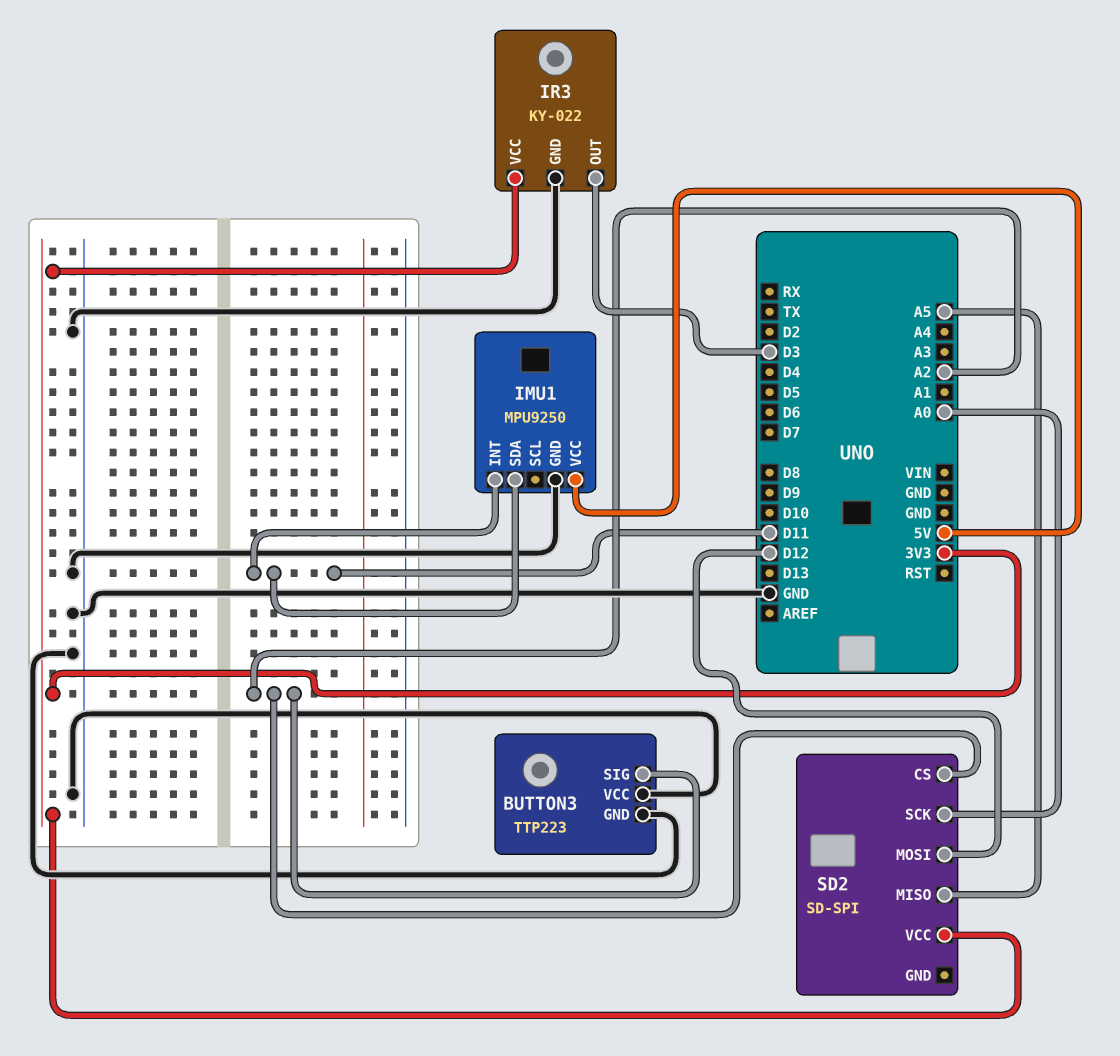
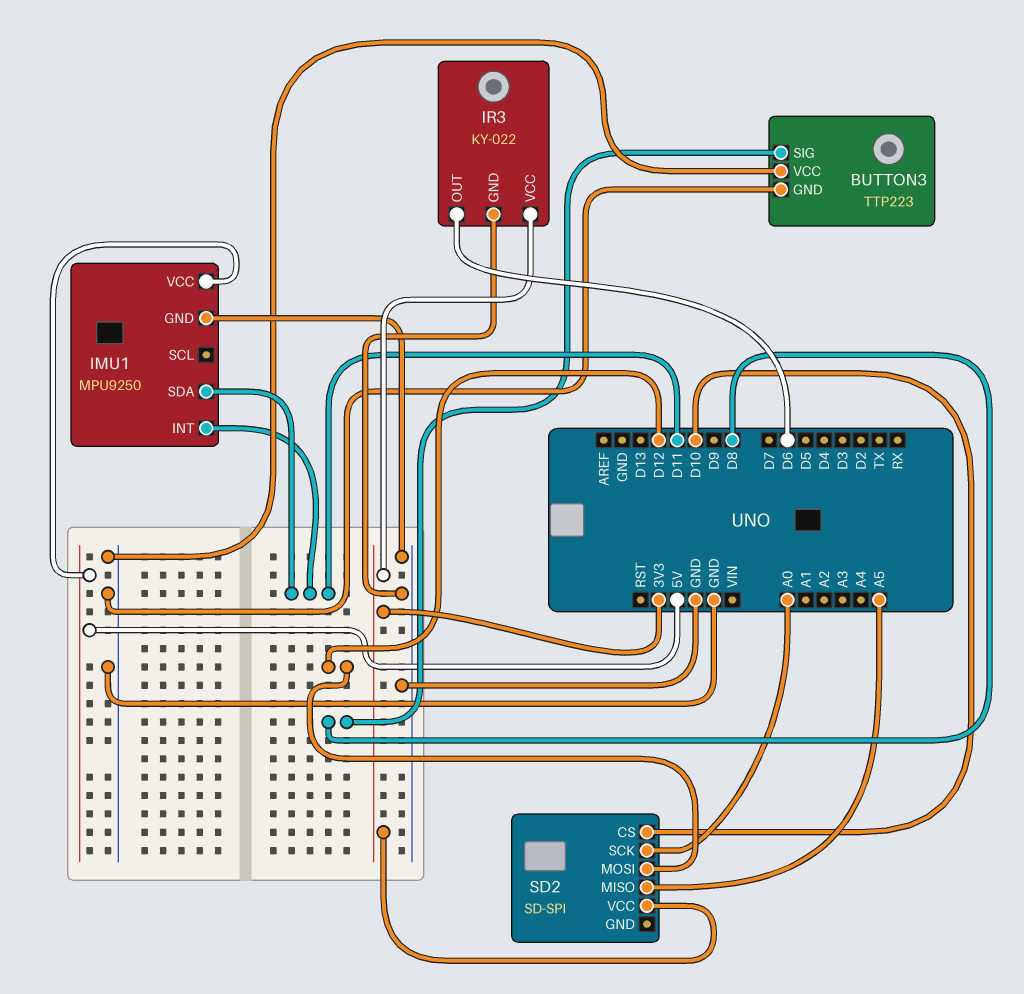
BUTTON3 pin SIG: A2 -> D8
IR3 pin OUT: D3 -> D6
SD2 pin CS: A2 -> D10

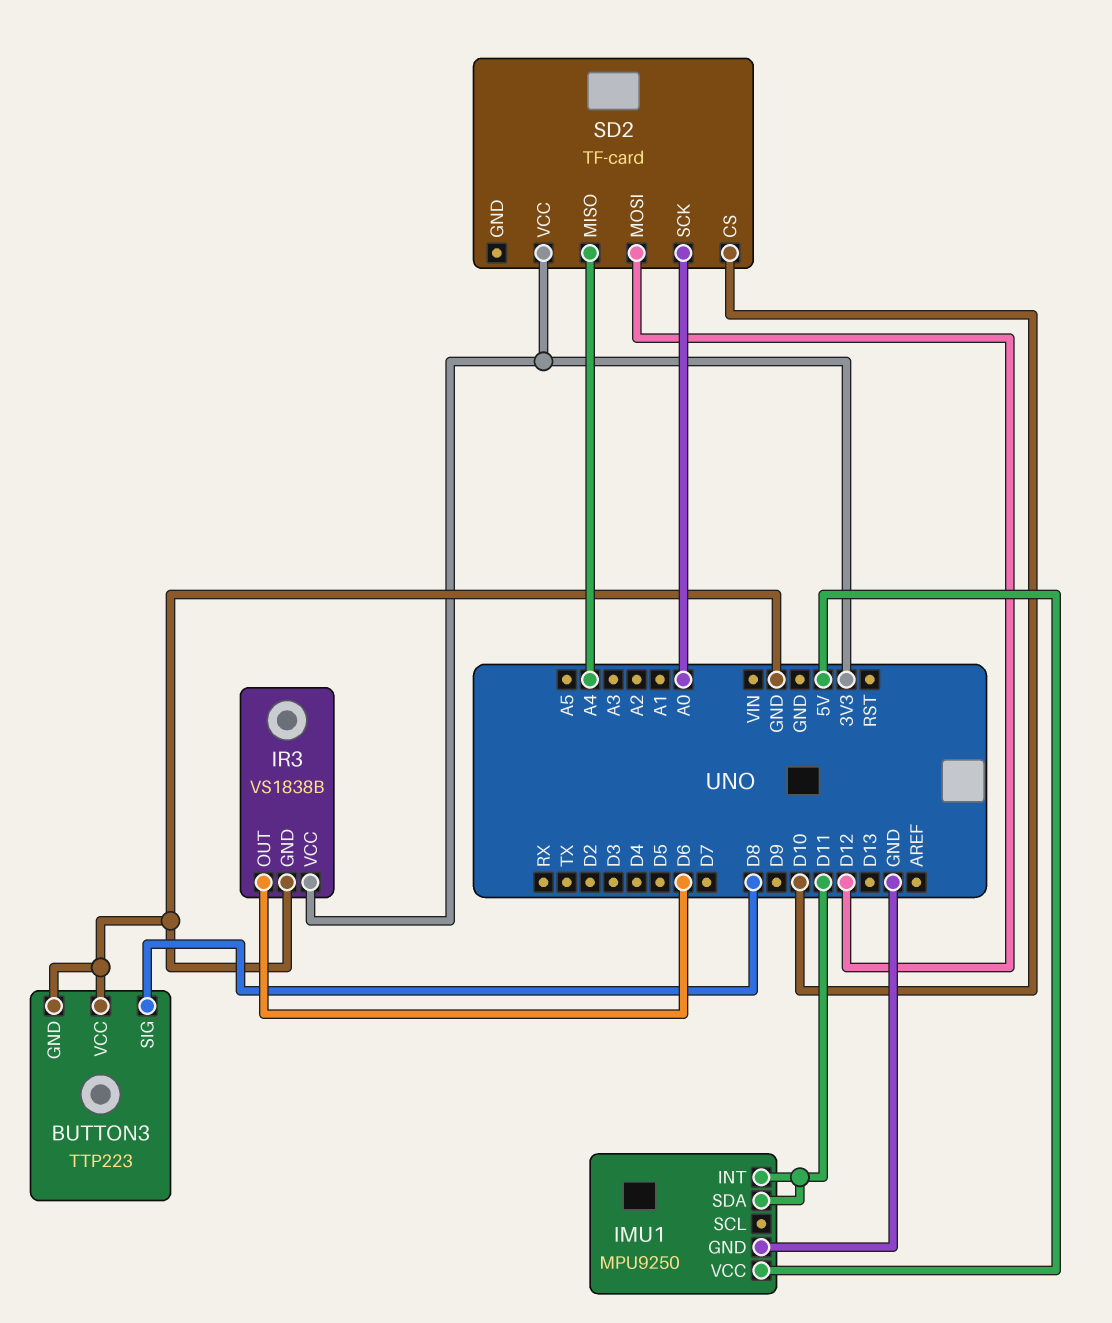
IR3: KY-022 -> VS1838B
SD2: SD-SPI -> TF-card
SD2 pin MISO: A5 -> A4

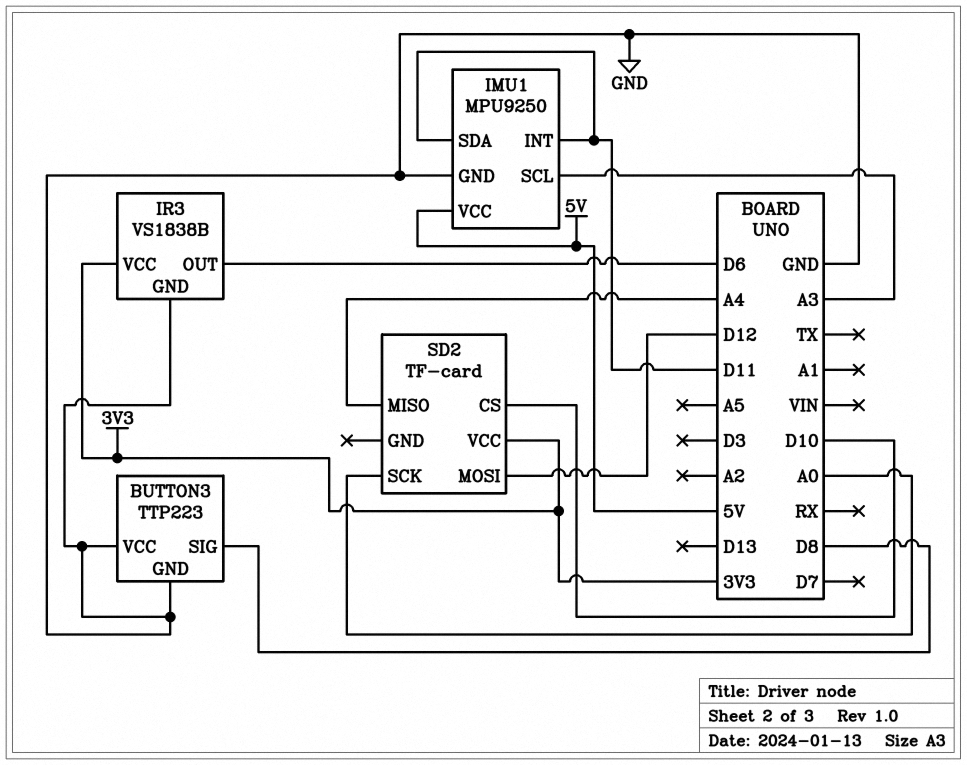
IMU1 pin SCL: none -> A3

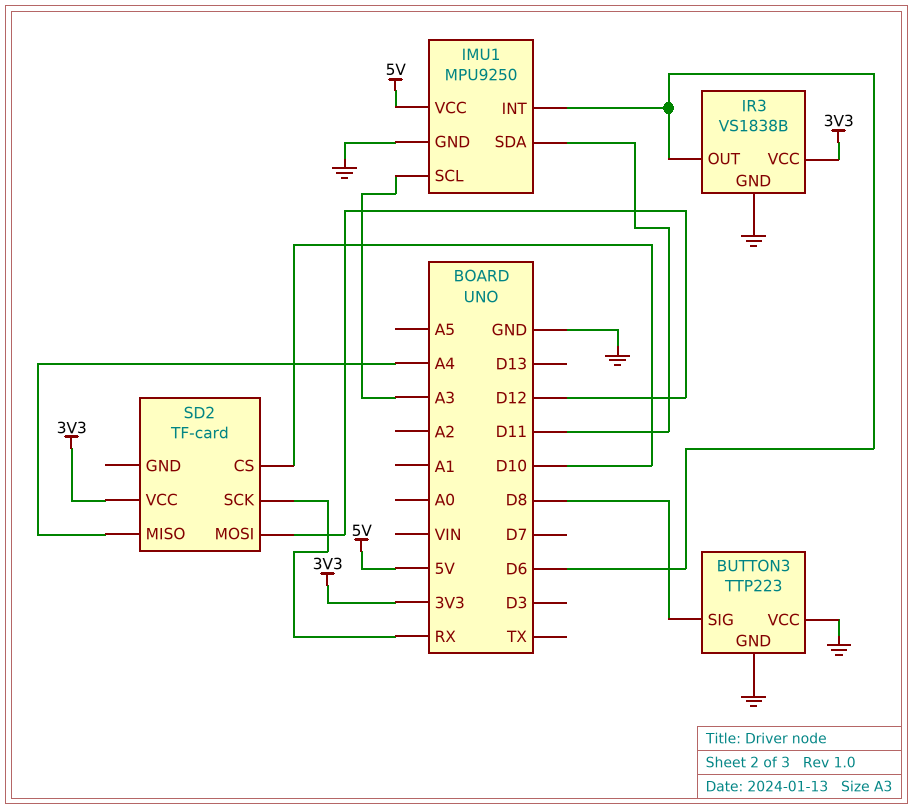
IMU1 pin INT: D11 -> D6
SD2 pin SCK: A0 -> RX

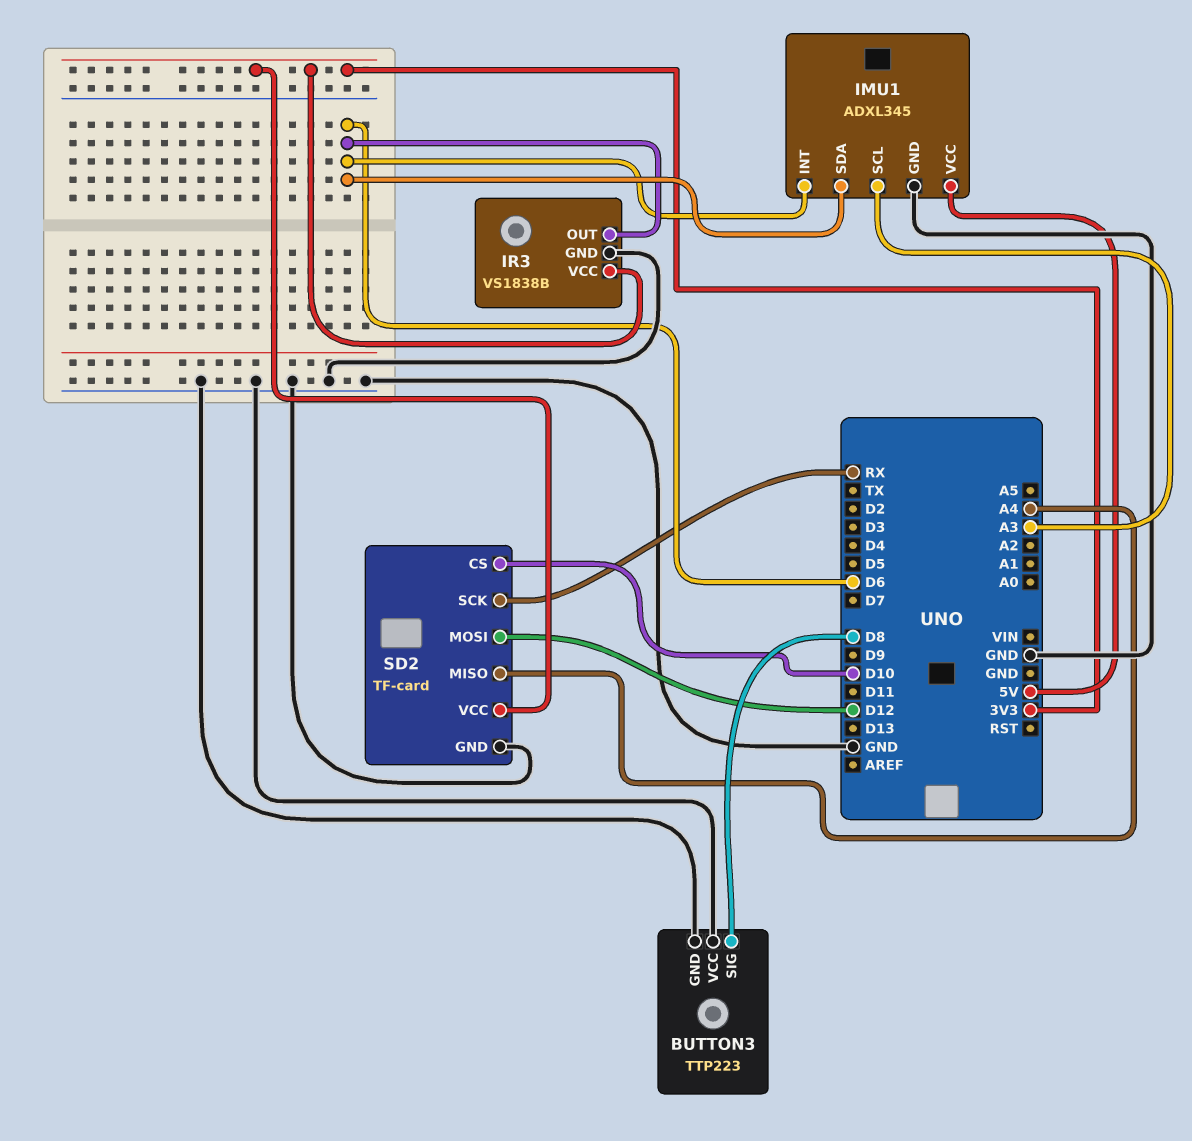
IMU1: MPU9250 -> ADXL345
IMU1 pin SDA: D11 -> D6
SD2 pin GND: none -> GND

